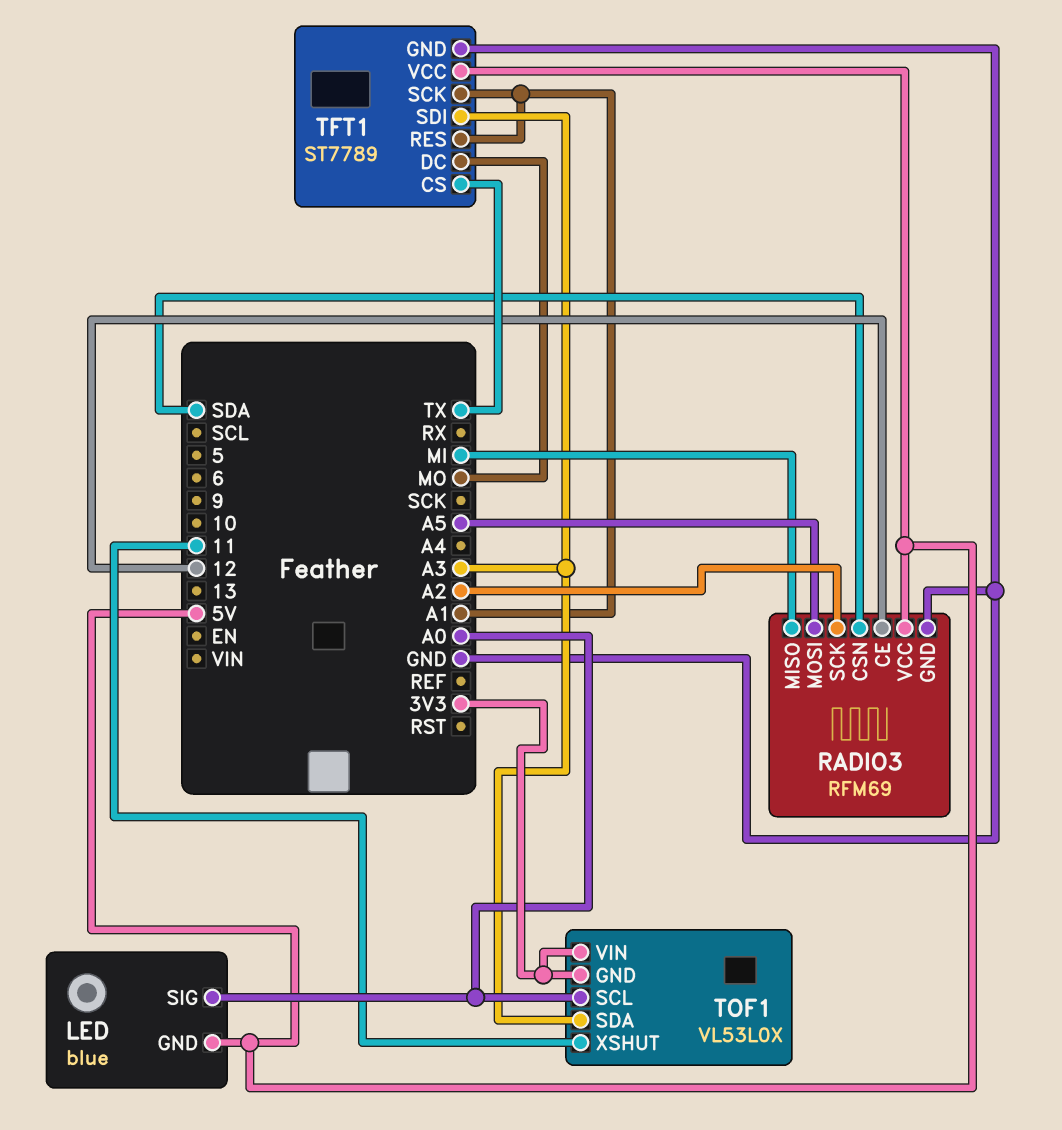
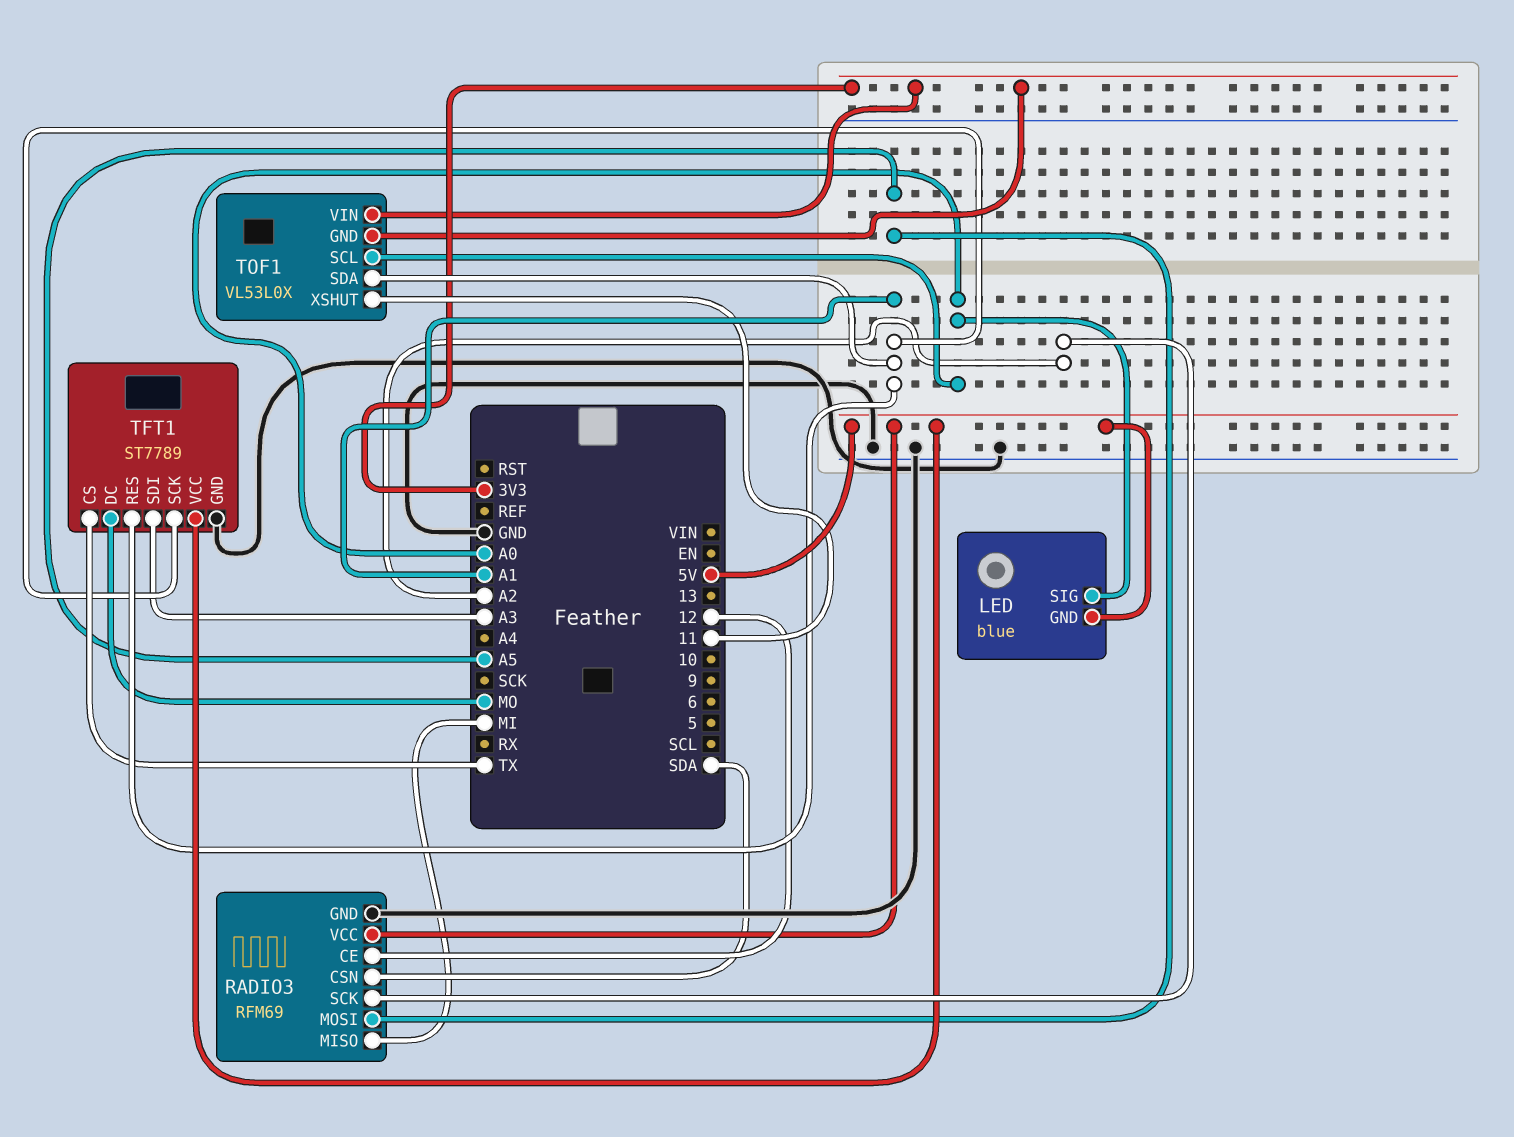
TOF1 pin SDA: A3 -> A1

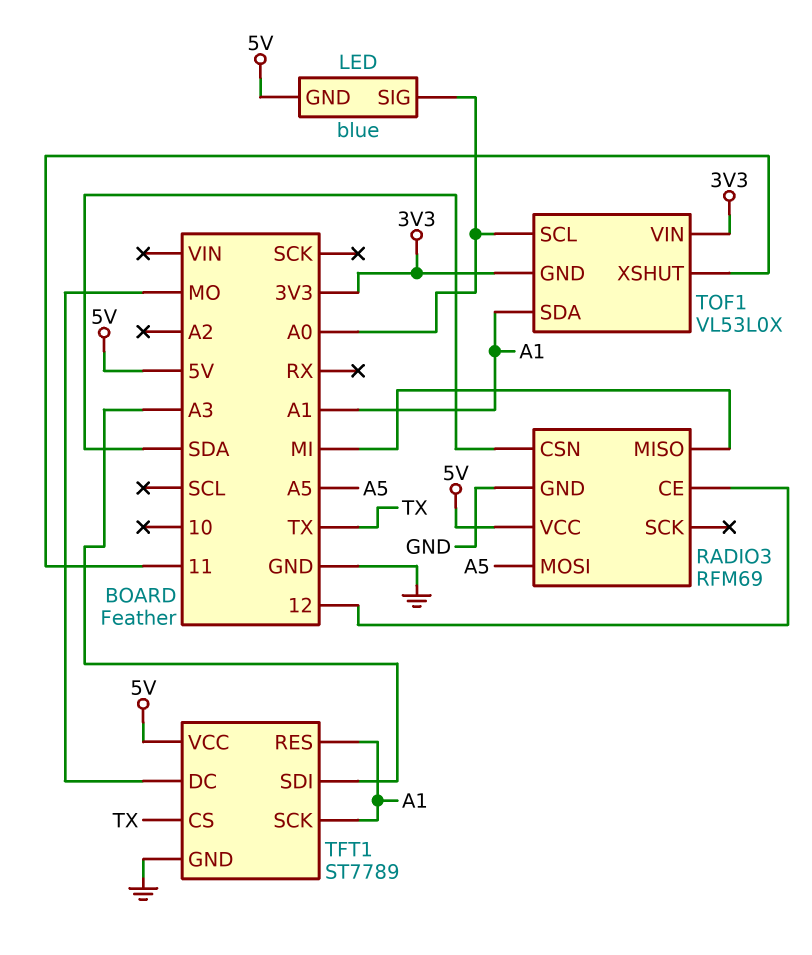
RADIO3 pin SCK: A2 -> none

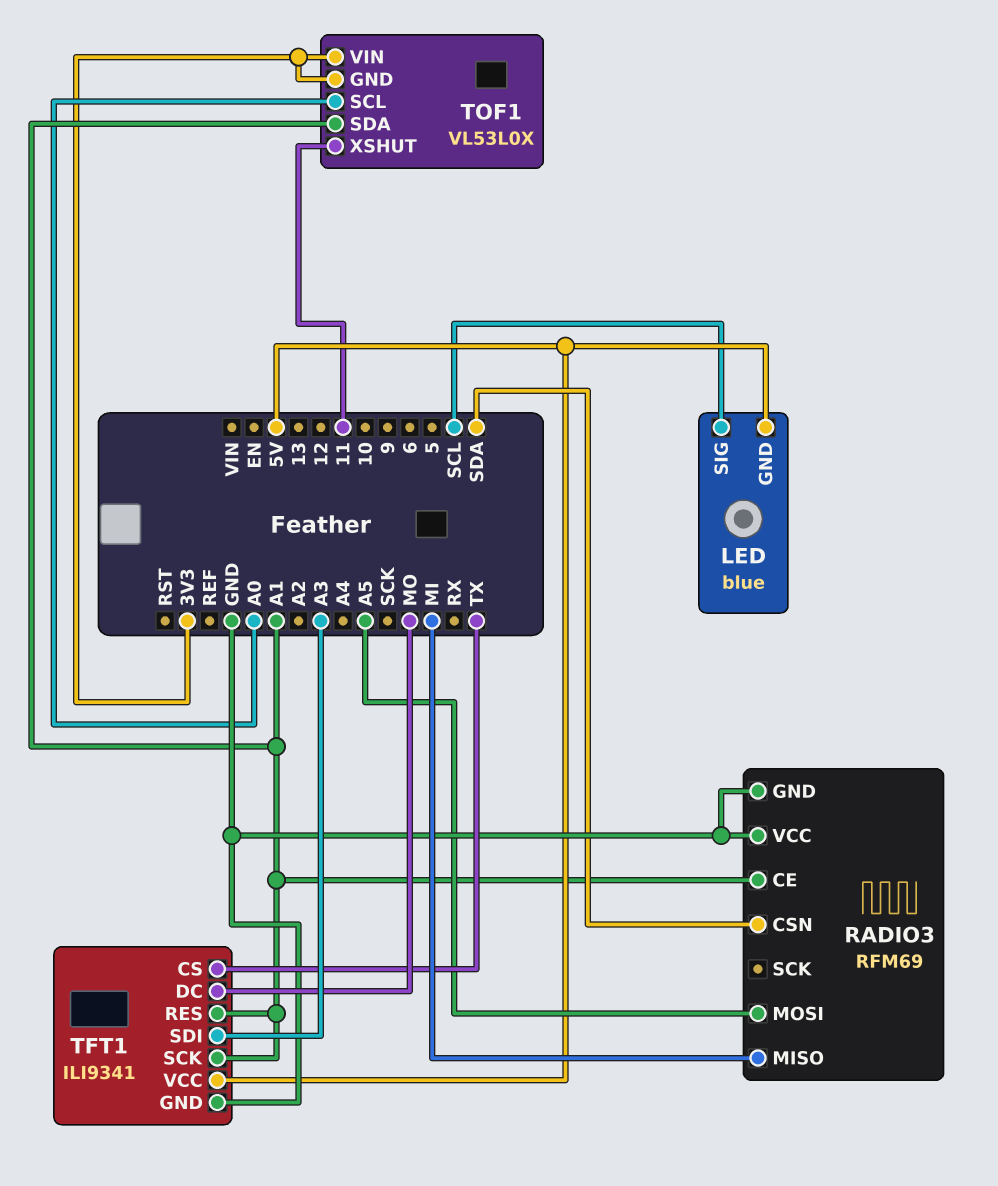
LED pin SIG: A0 -> SCL
RADIO3 pin CE: 12 -> A1
RADIO3 pin VCC: 5V -> GND
TFT1: ST7789 -> ILI9341

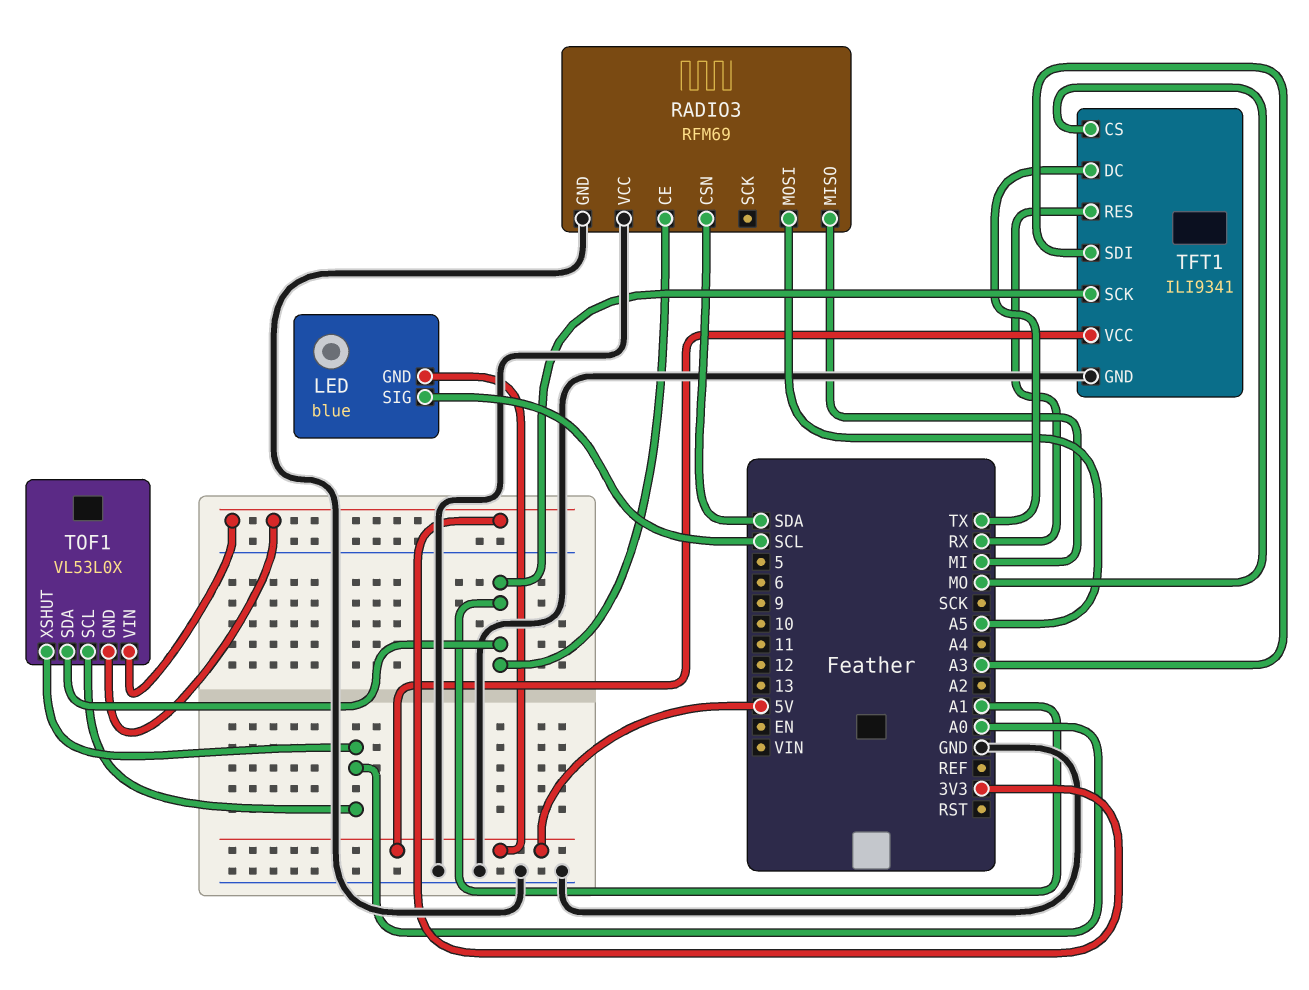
TFT1 pin CS: TX -> MO
TFT1 pin DC: MO -> TX
TFT1 pin RES: A1 -> RX
TOF1 pin XSHUT: 11 -> A0

